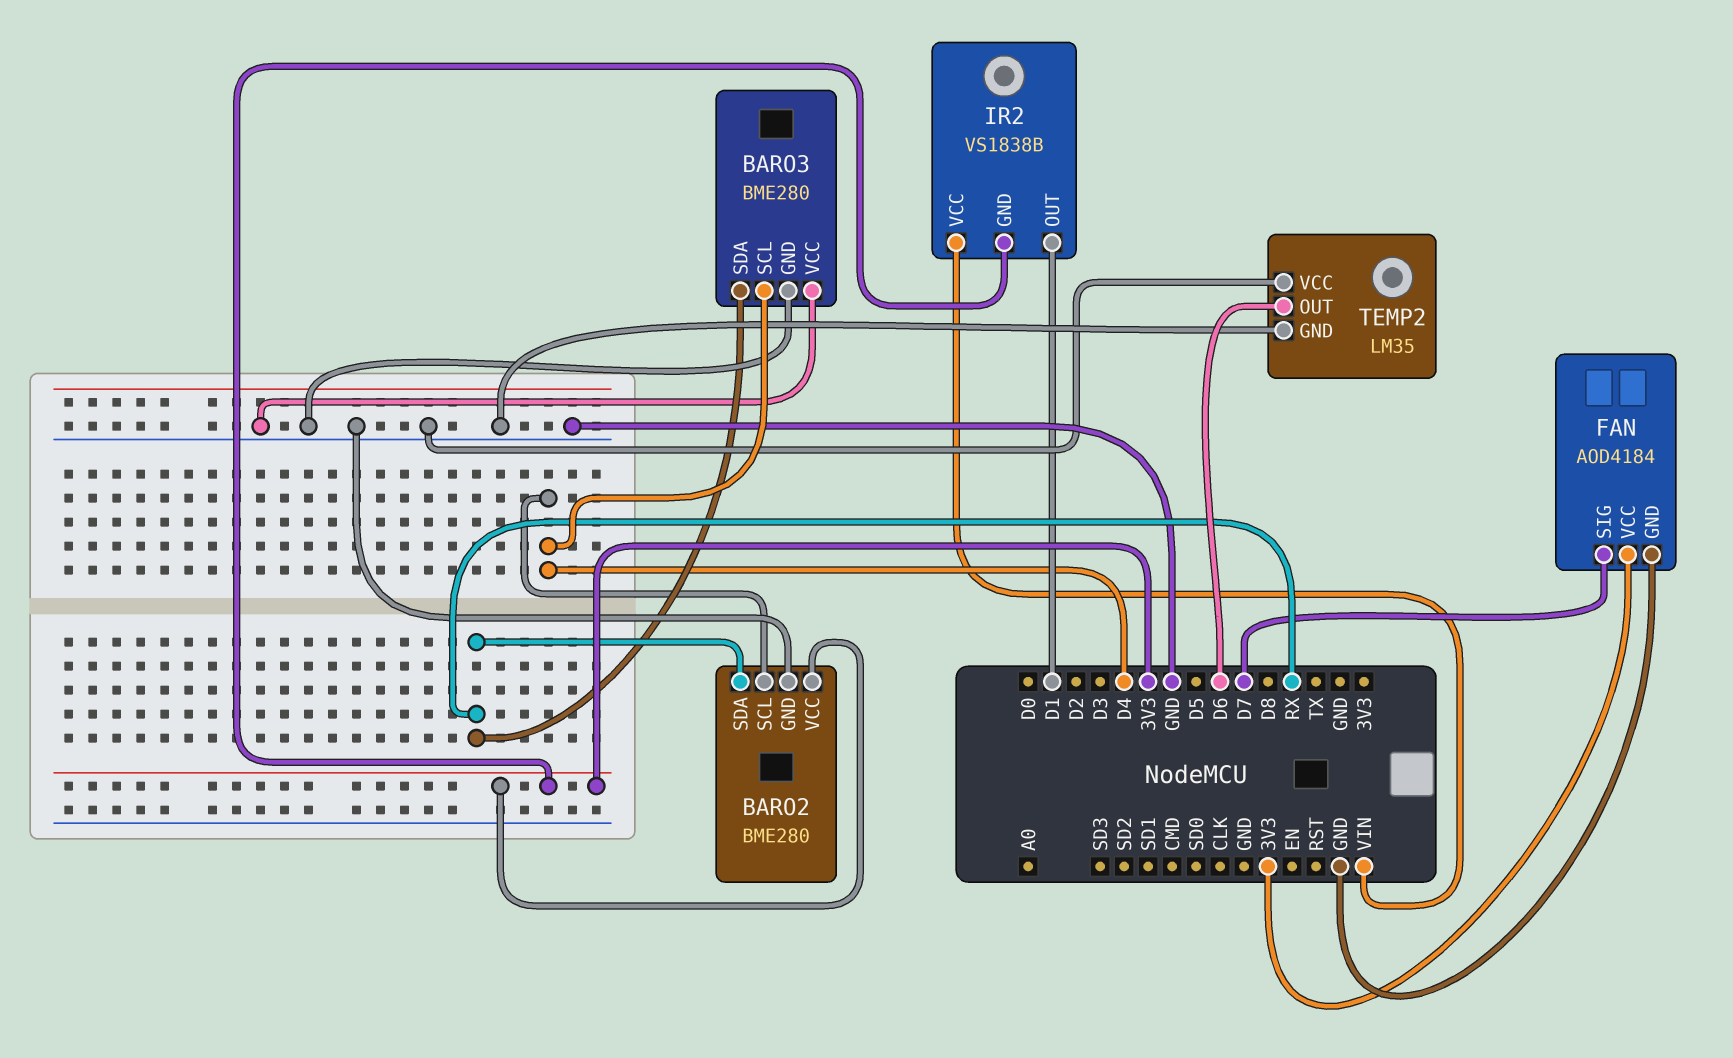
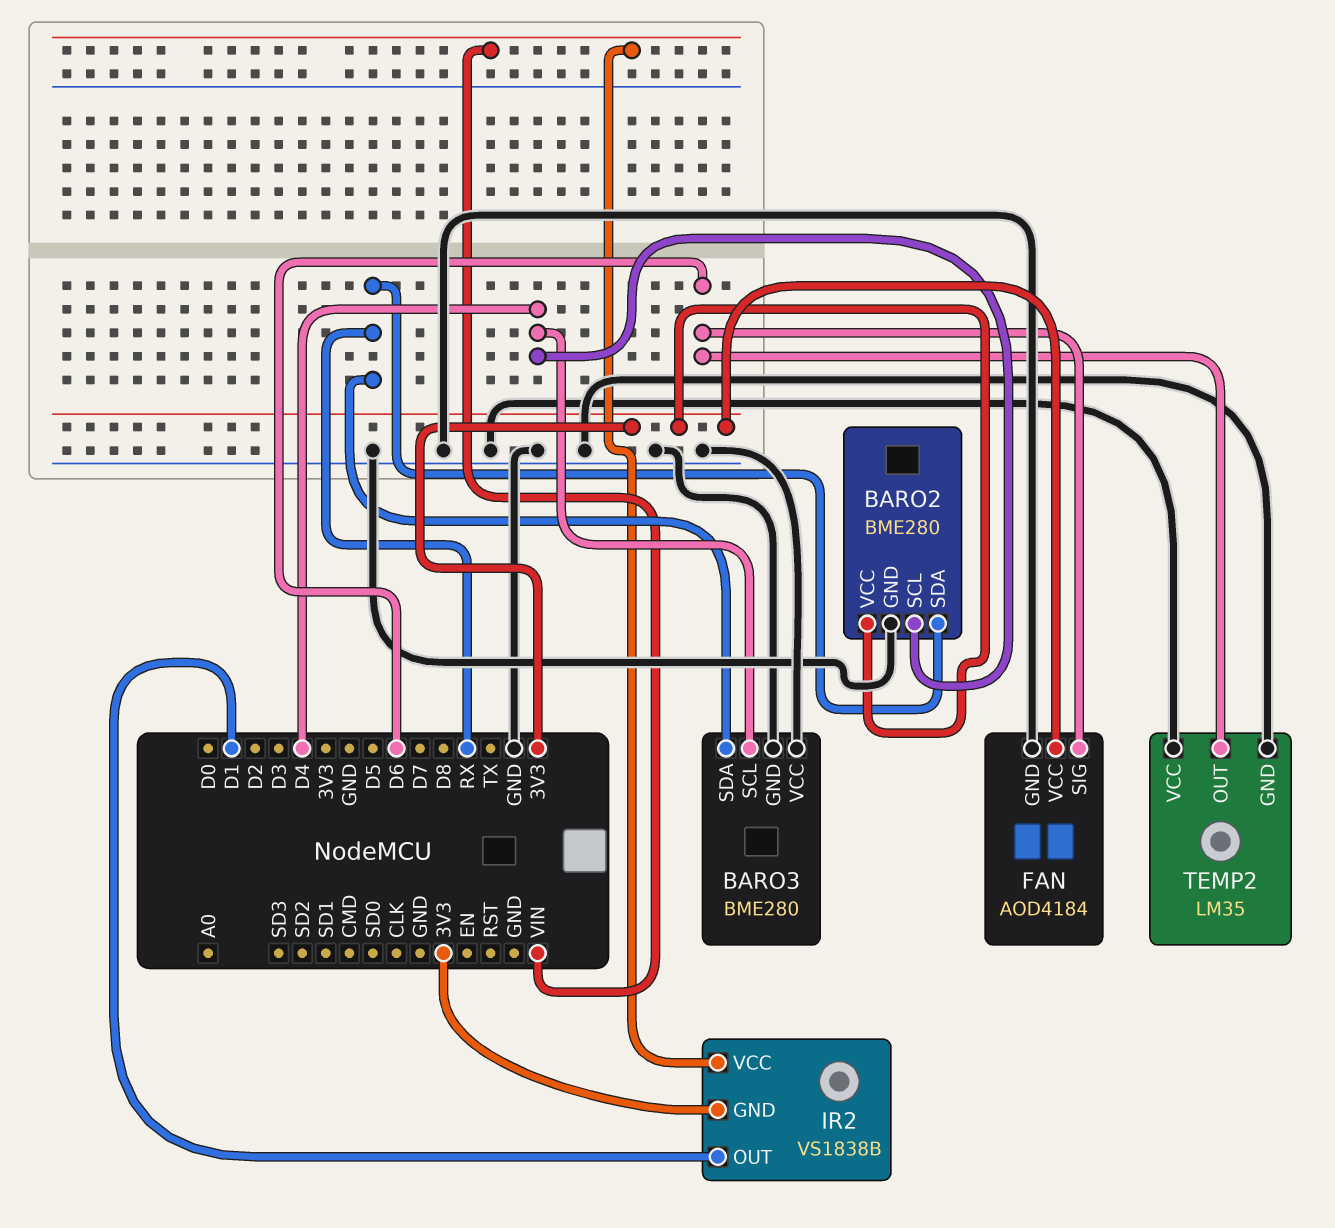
FAN pin SIG: D7 -> D6

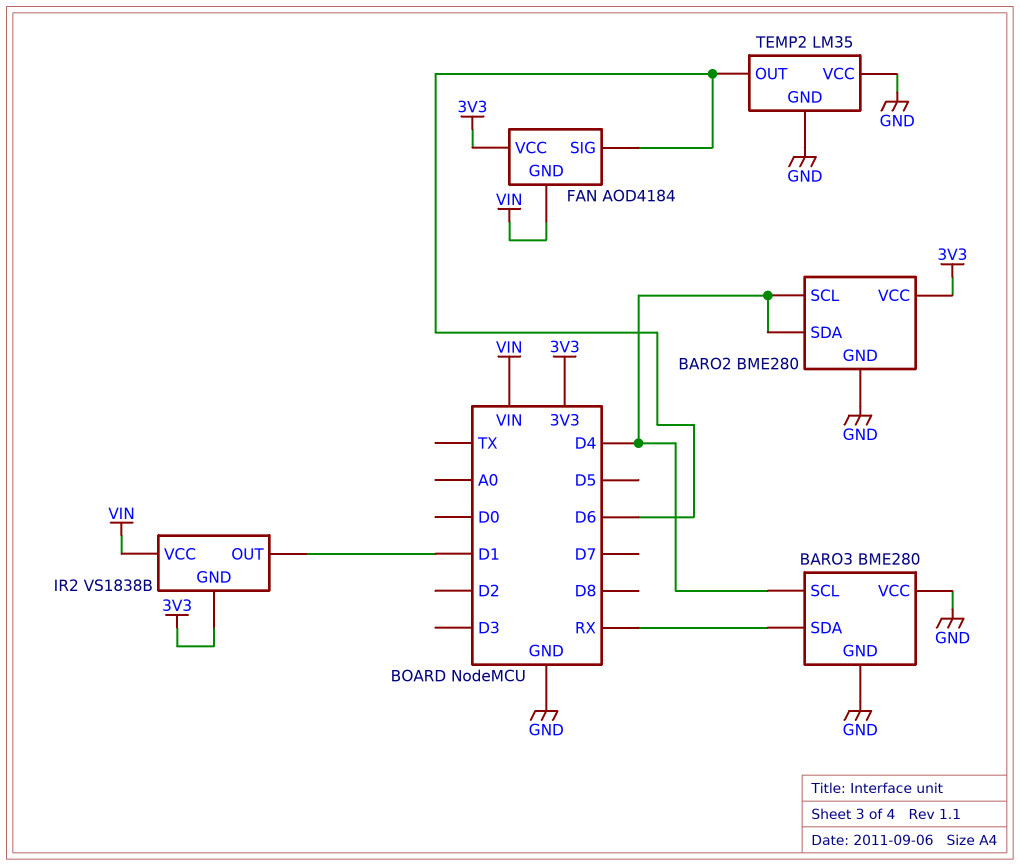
BARO2 pin SDA: RX -> D4
FAN pin GND: GND -> VIN

